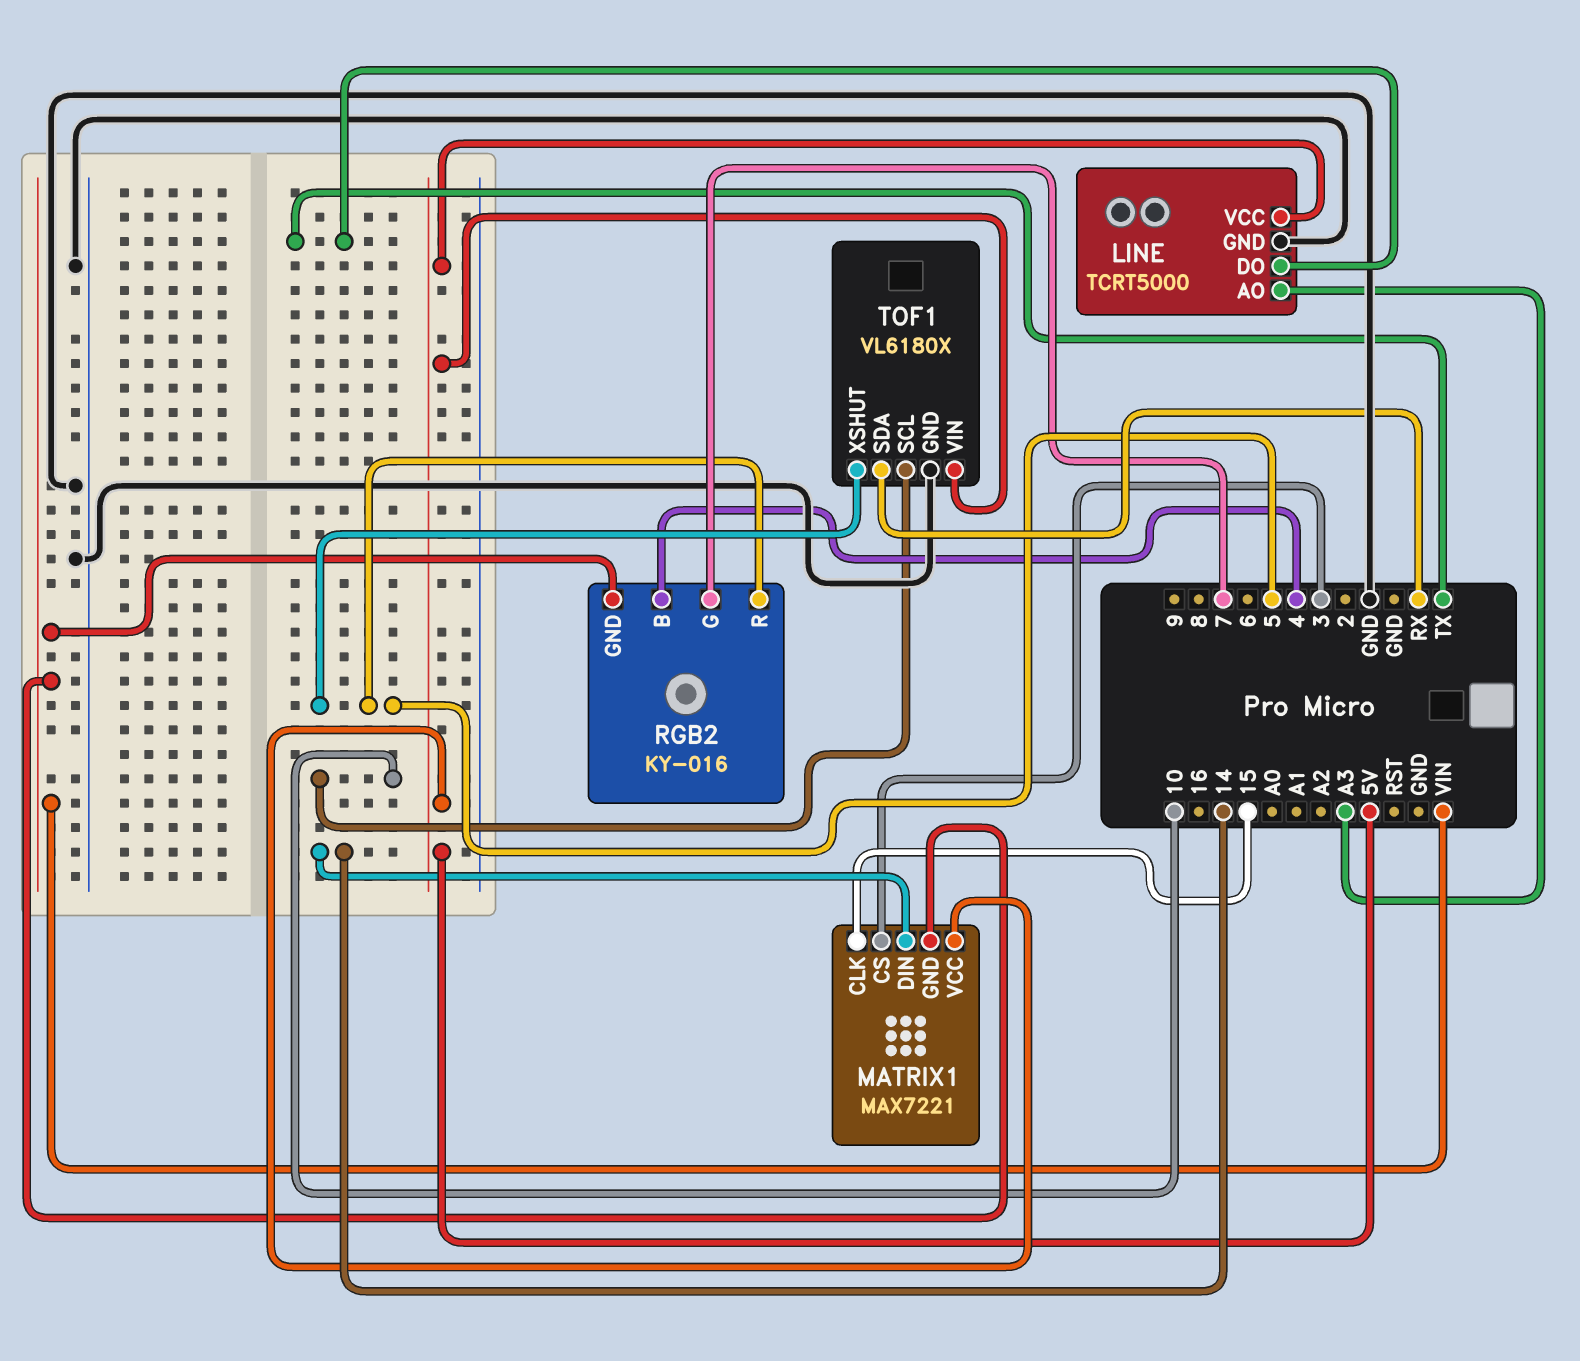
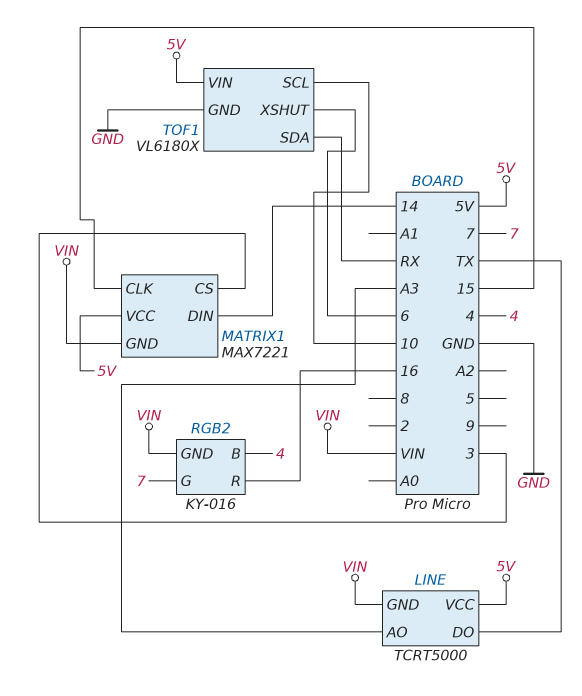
LINE pin GND: GND -> VIN
RGB2 pin R: 5 -> 16
TOF1 pin XSHUT: 5 -> 6

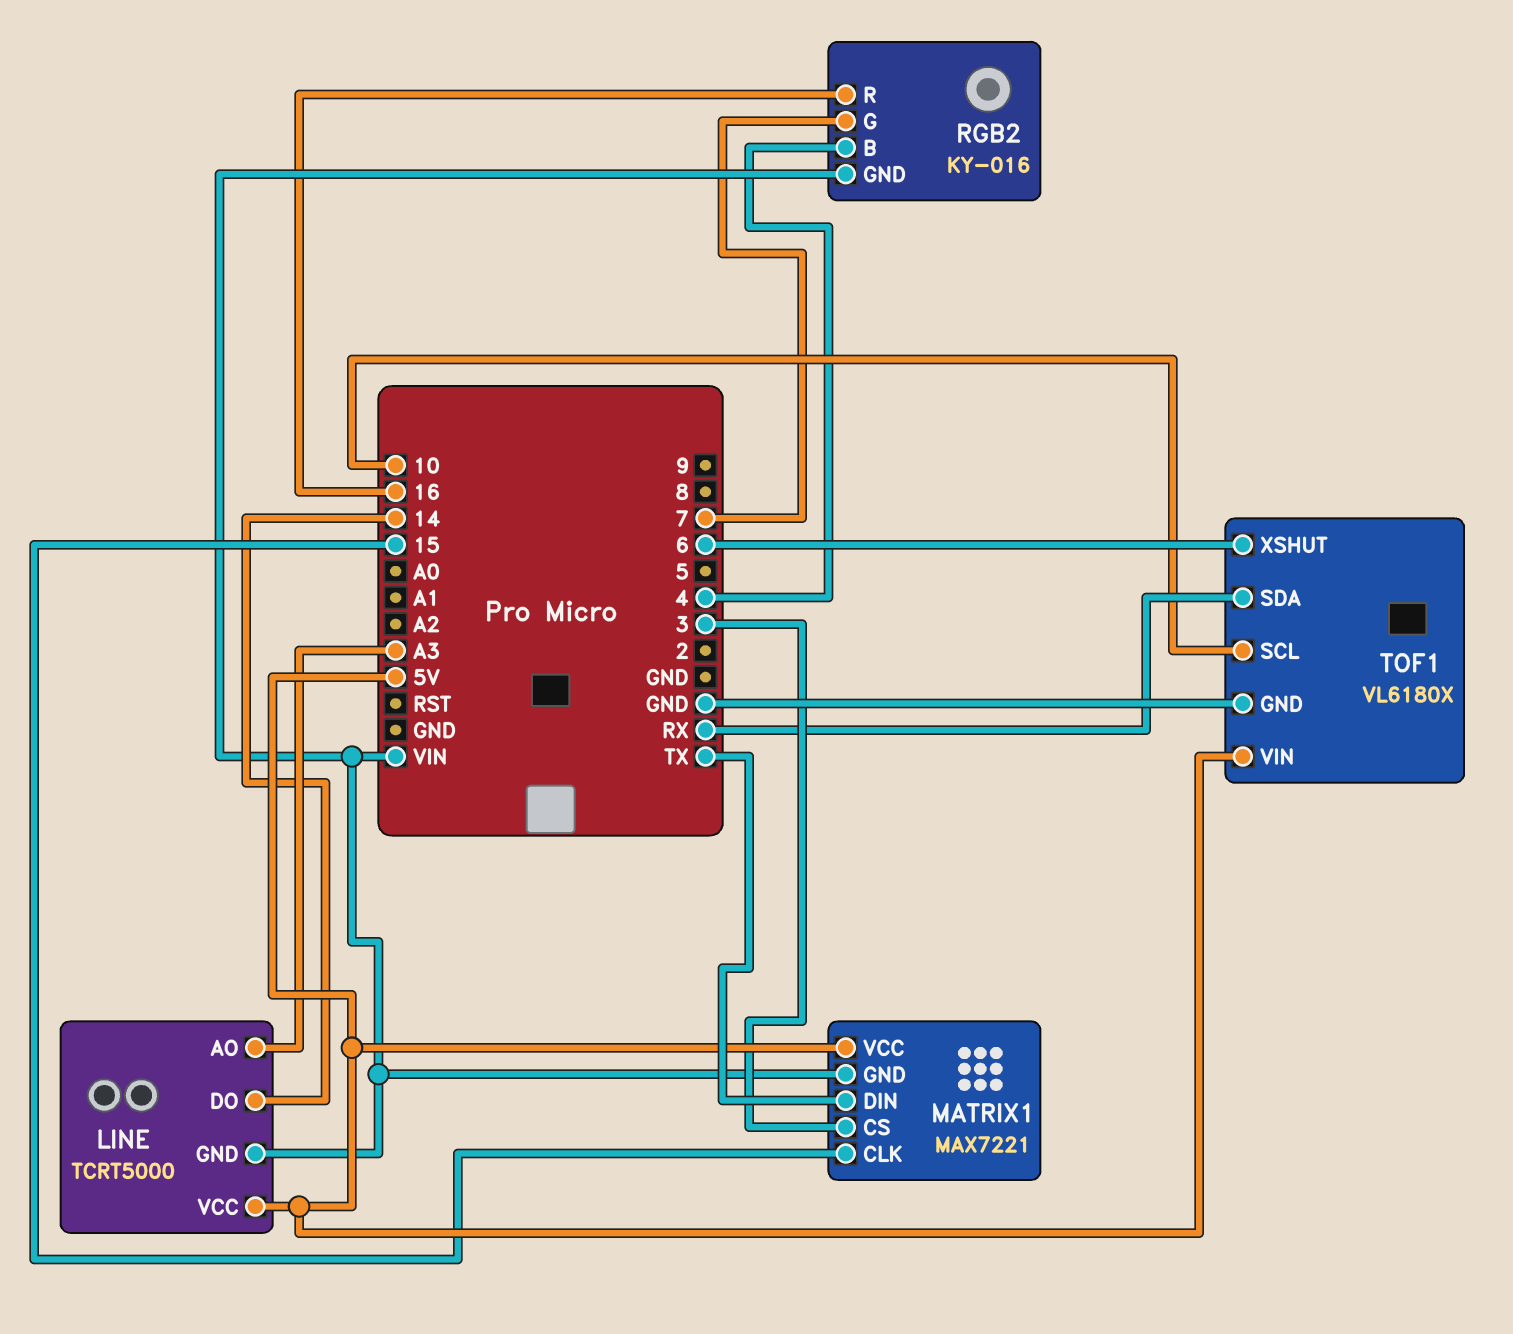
LINE pin DO: TX -> 14
MATRIX1 pin DIN: 14 -> TX

